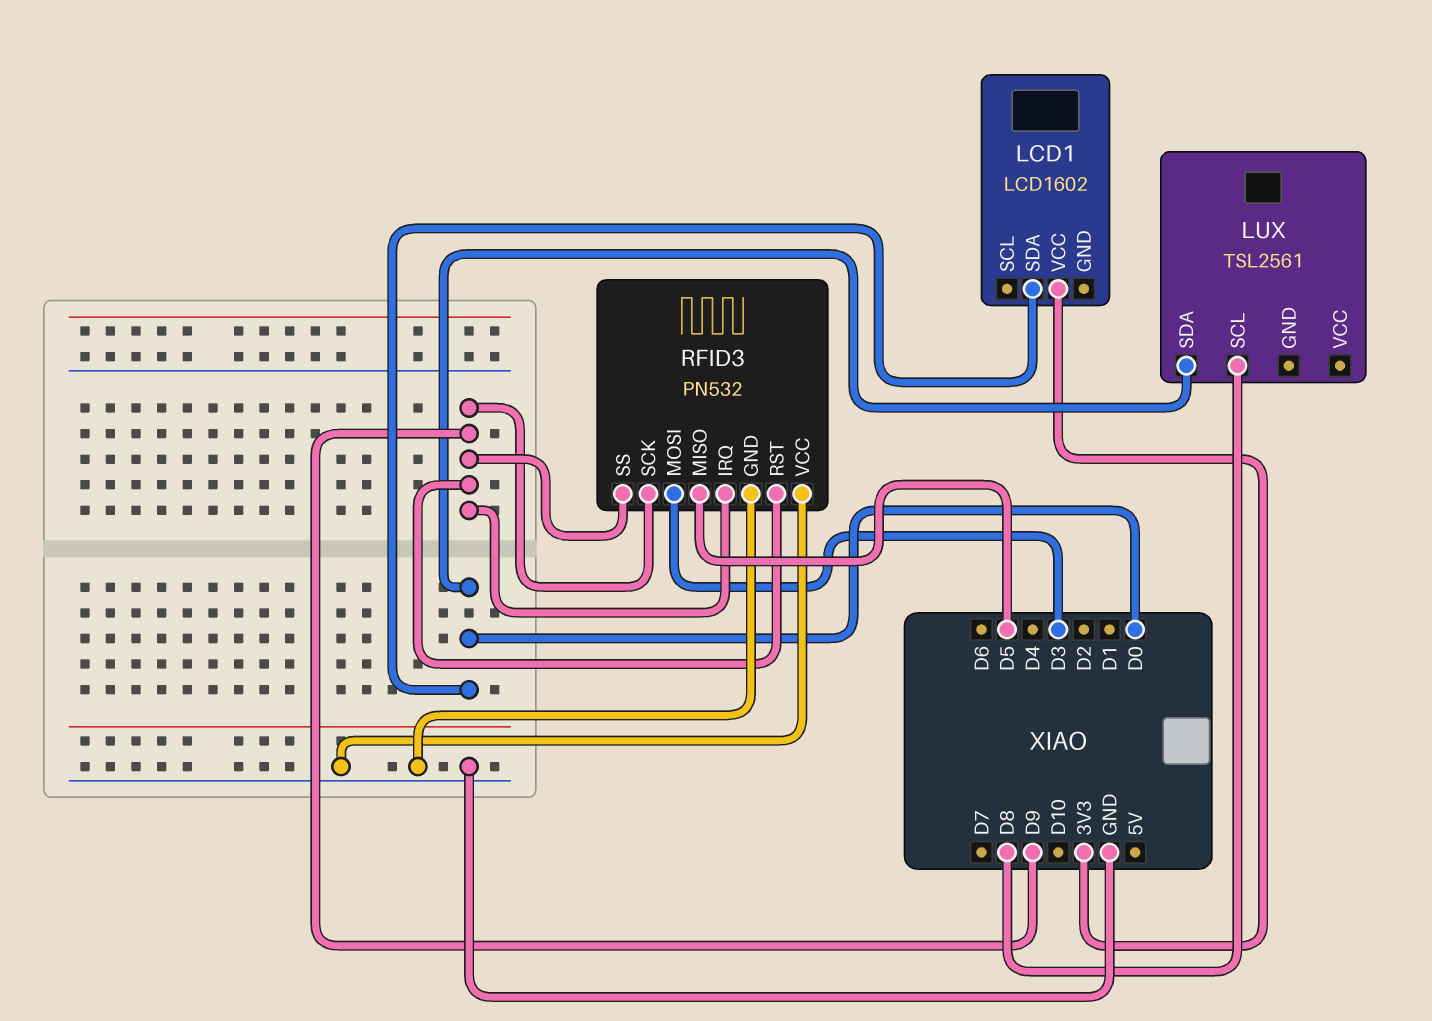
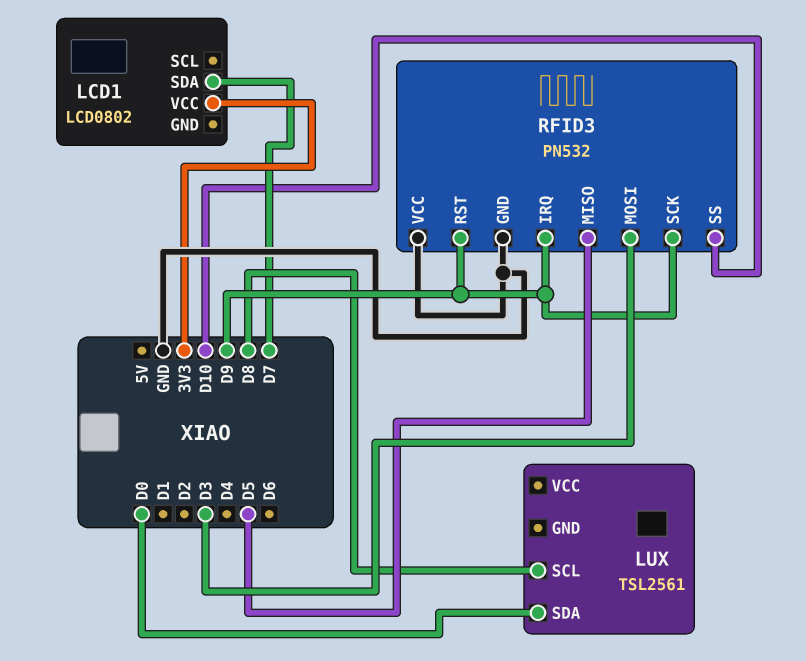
LCD1: LCD1602 -> LCD0802
LCD1 pin SDA: D0 -> D7
RFID3 pin SS: D9 -> D10

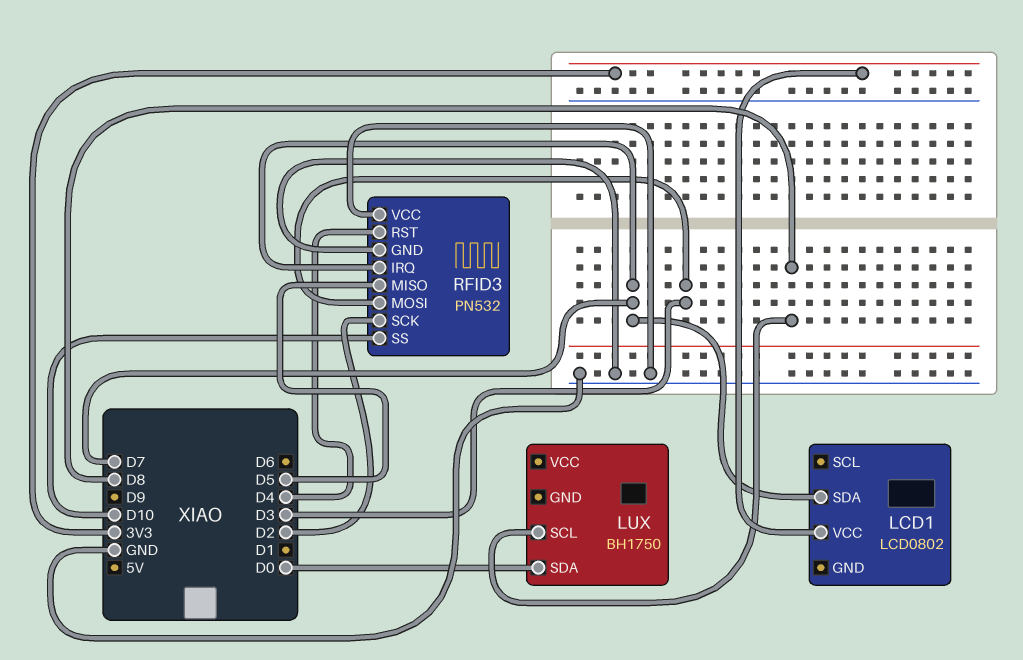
LUX: TSL2561 -> BH1750
RFID3 pin IRQ: D9 -> D7
RFID3 pin RST: D9 -> D4
RFID3 pin SCK: D9 -> D2

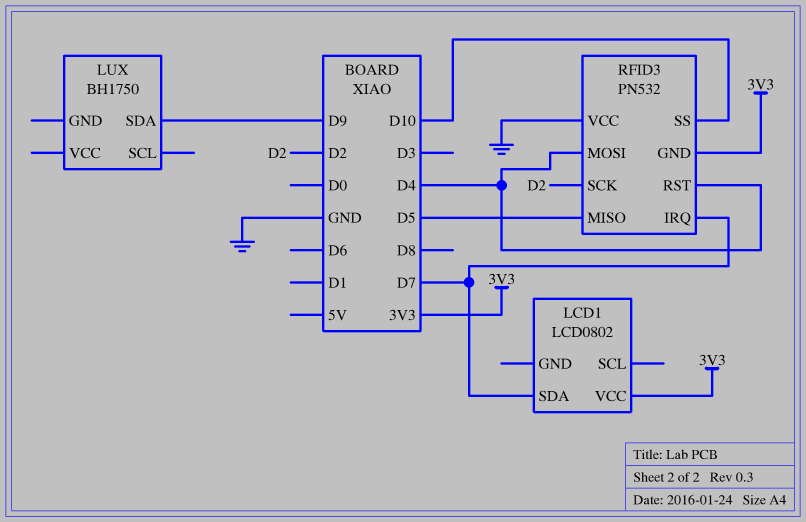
LUX pin SCL: D8 -> none
LUX pin SDA: D0 -> D9
RFID3 pin GND: GND -> 3V3
RFID3 pin MOSI: D3 -> D4

